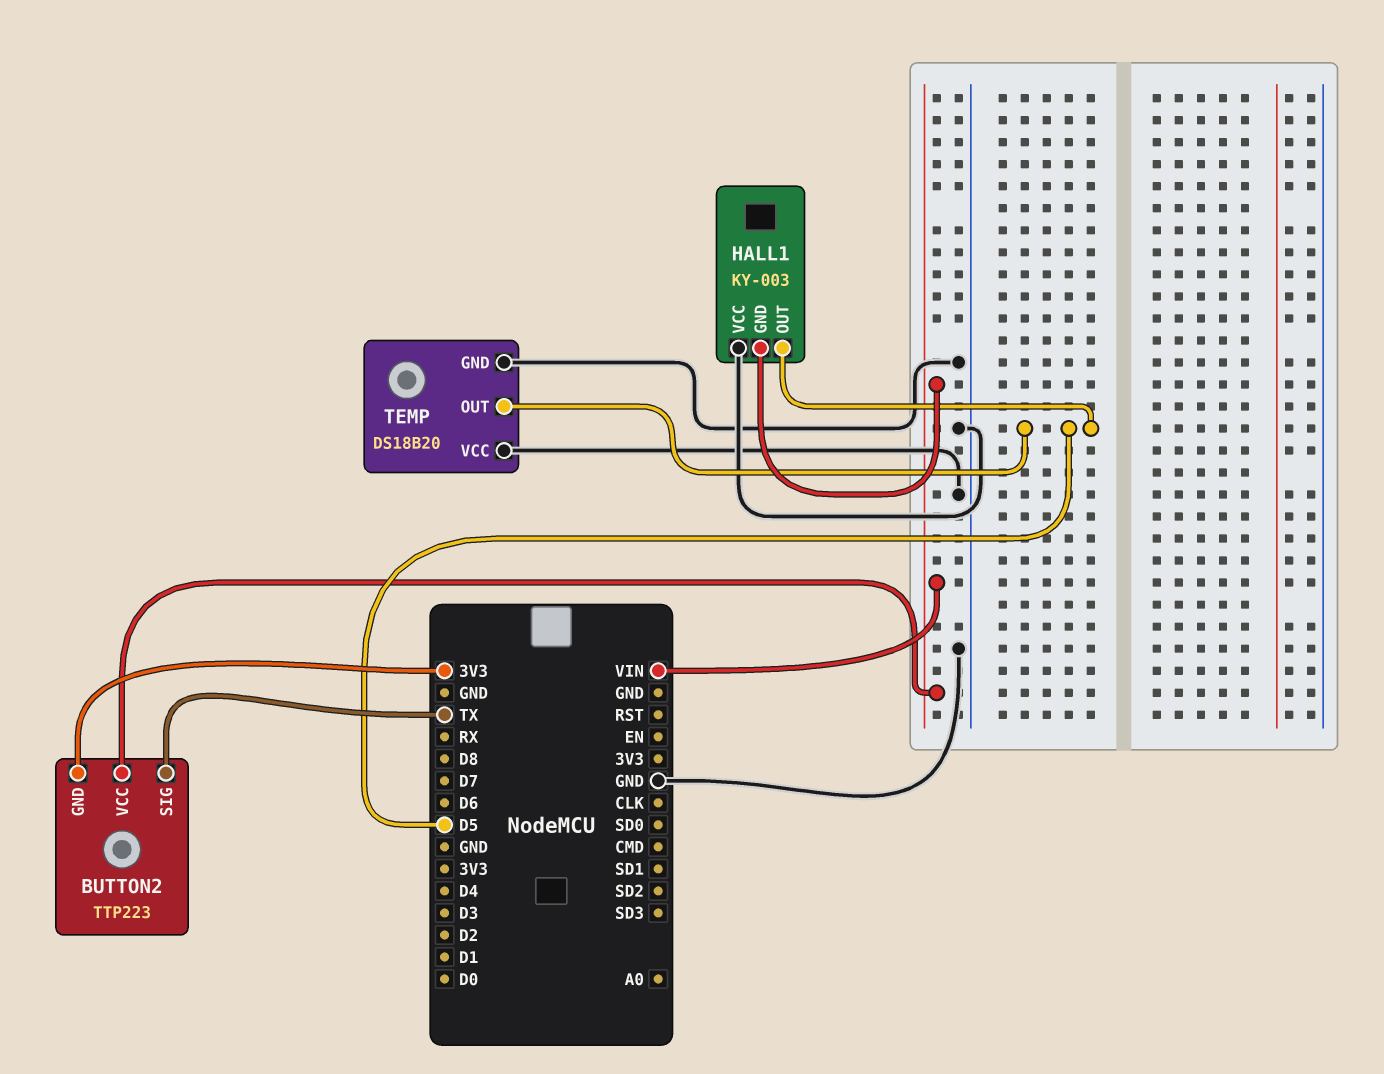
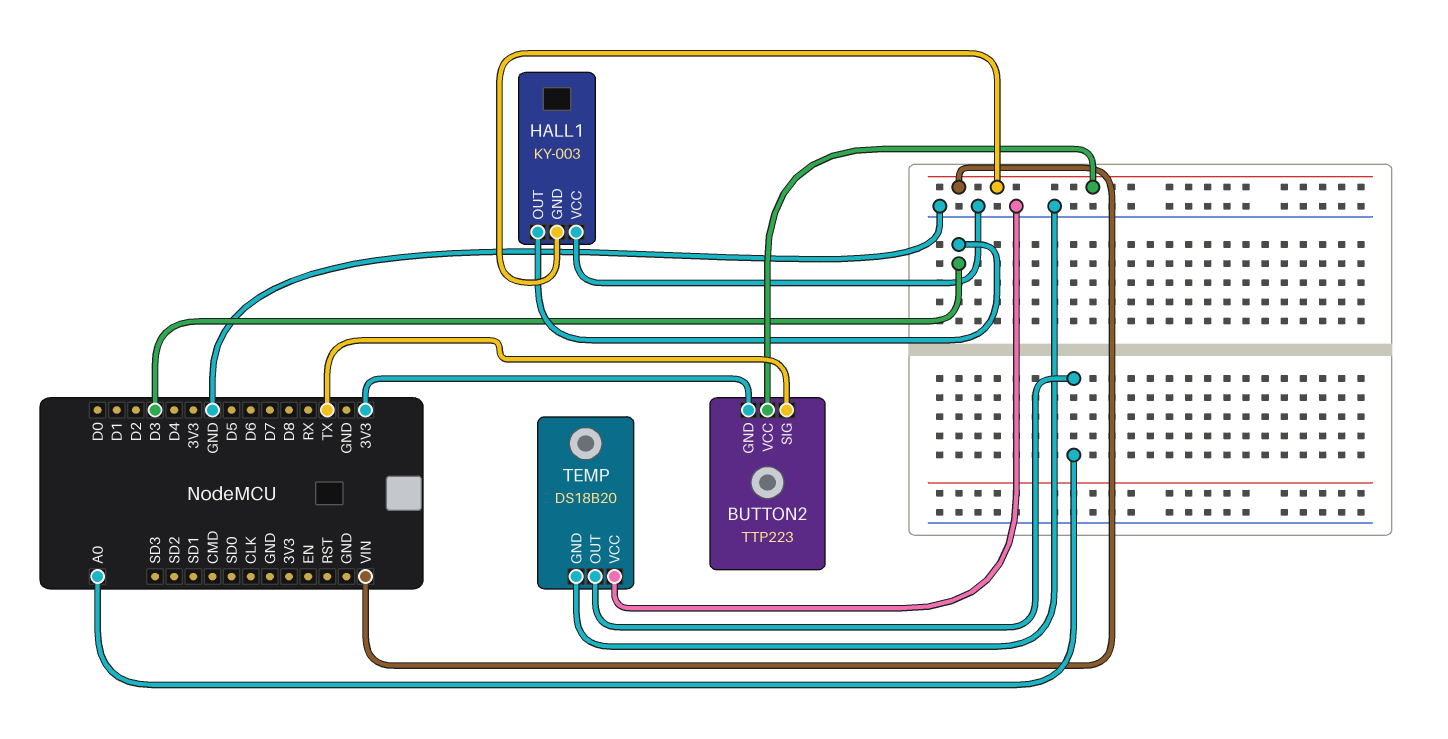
HALL1 pin OUT: D5 -> D3
TEMP pin OUT: D5 -> A0

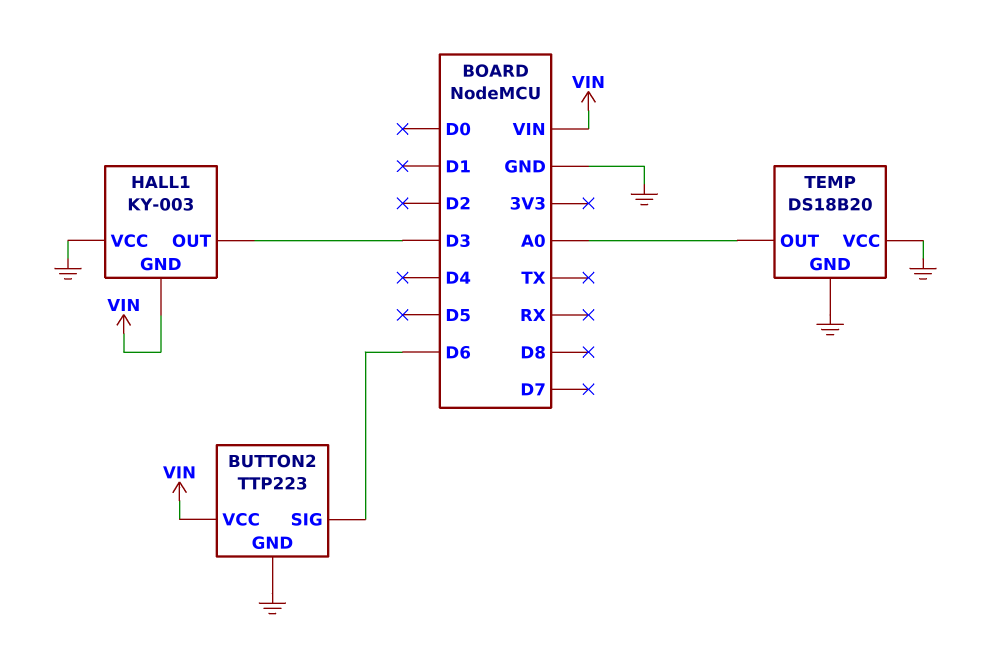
BUTTON2 pin GND: 3V3 -> GND
BUTTON2 pin SIG: TX -> D6

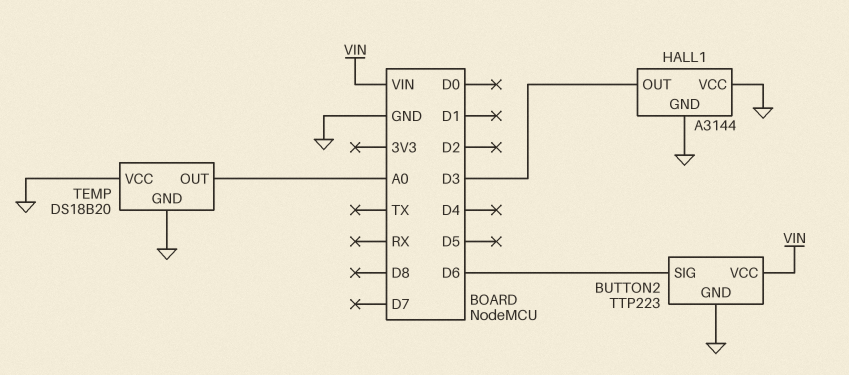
HALL1: KY-003 -> A3144
HALL1 pin GND: VIN -> GND

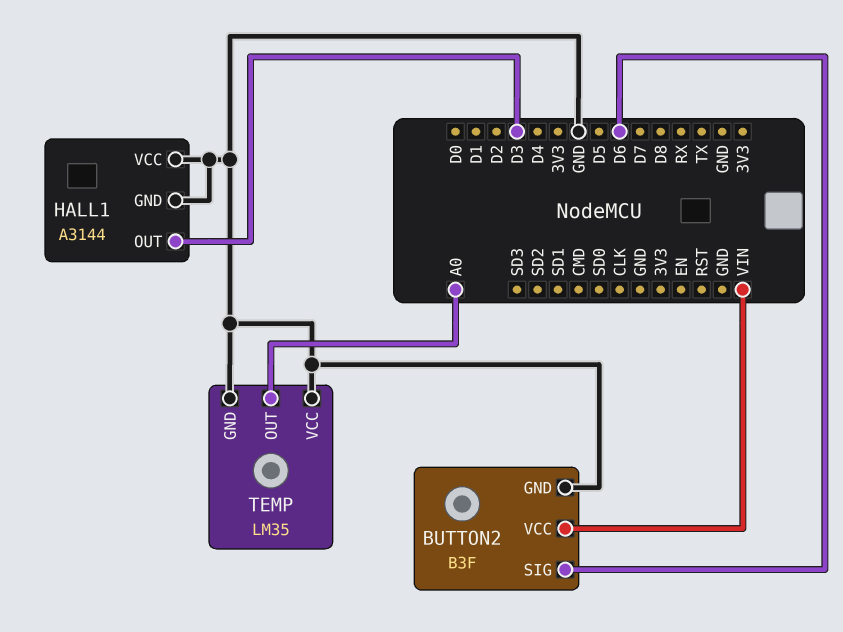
BUTTON2: TTP223 -> B3F
TEMP: DS18B20 -> LM35

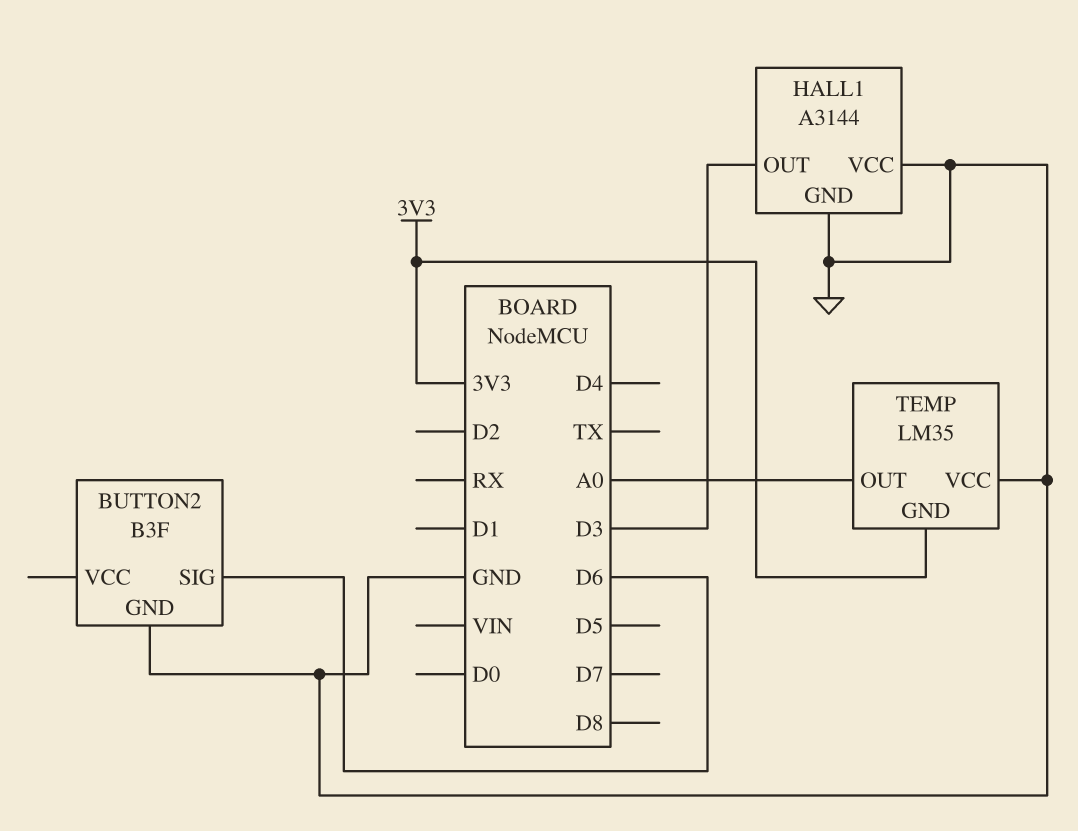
BUTTON2 pin VCC: VIN -> none
TEMP pin GND: GND -> 3V3

